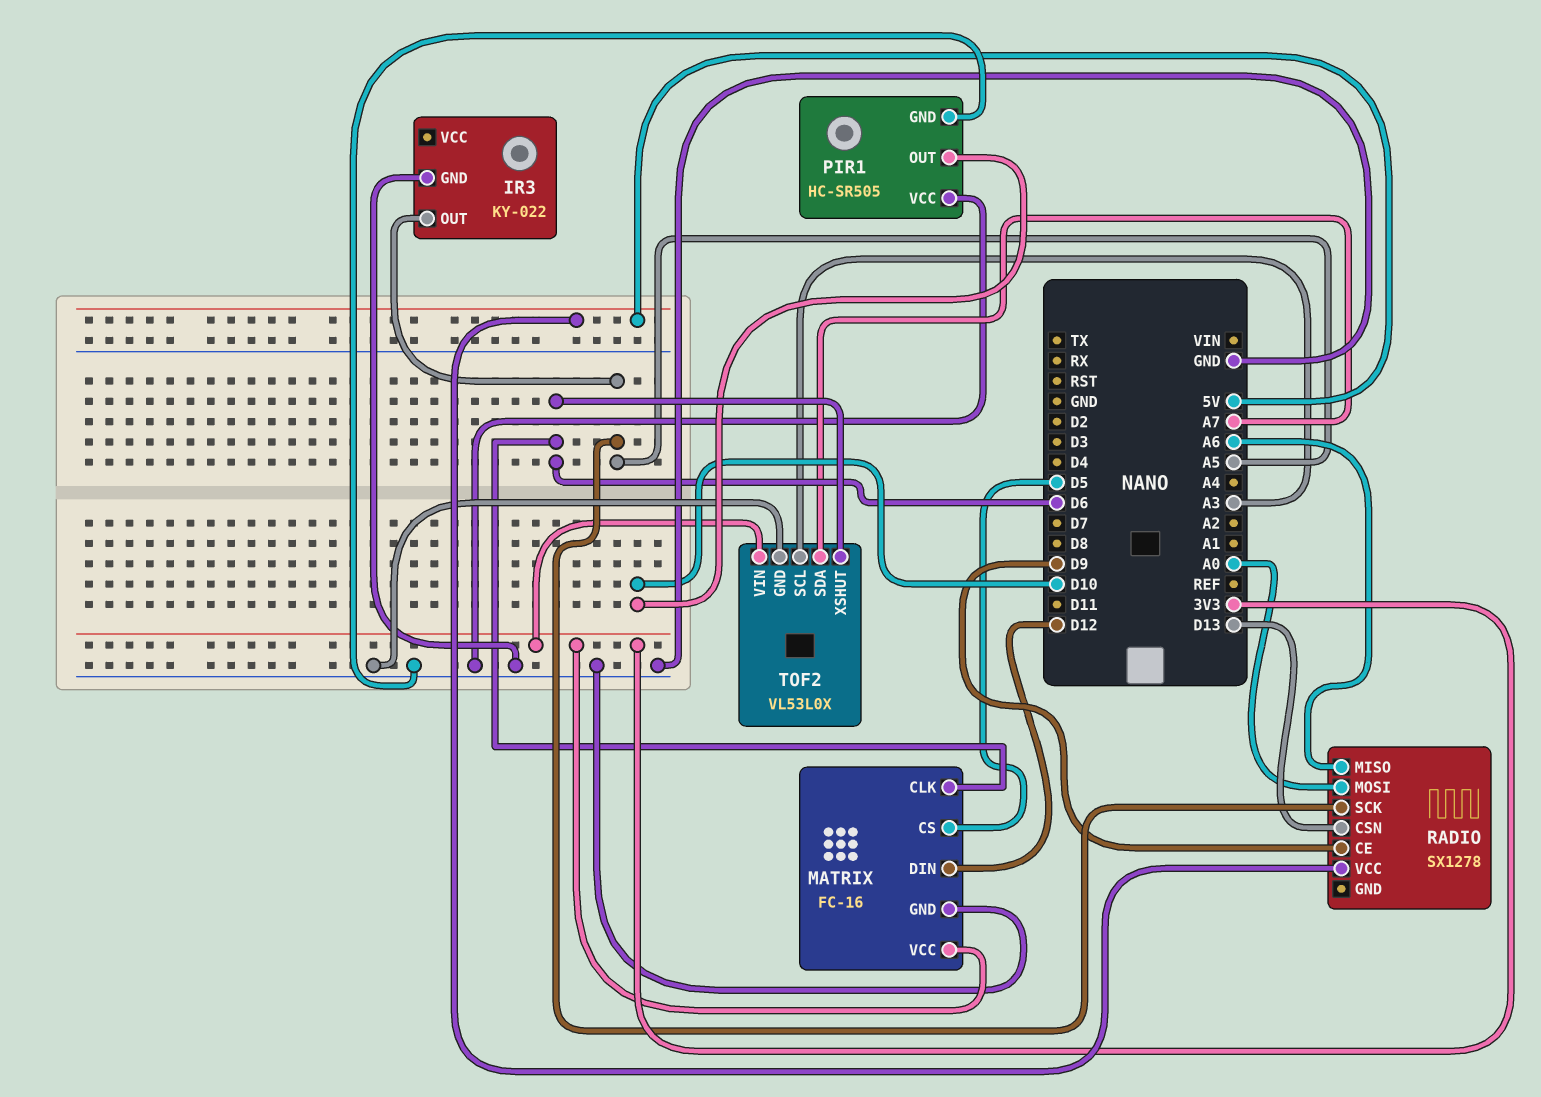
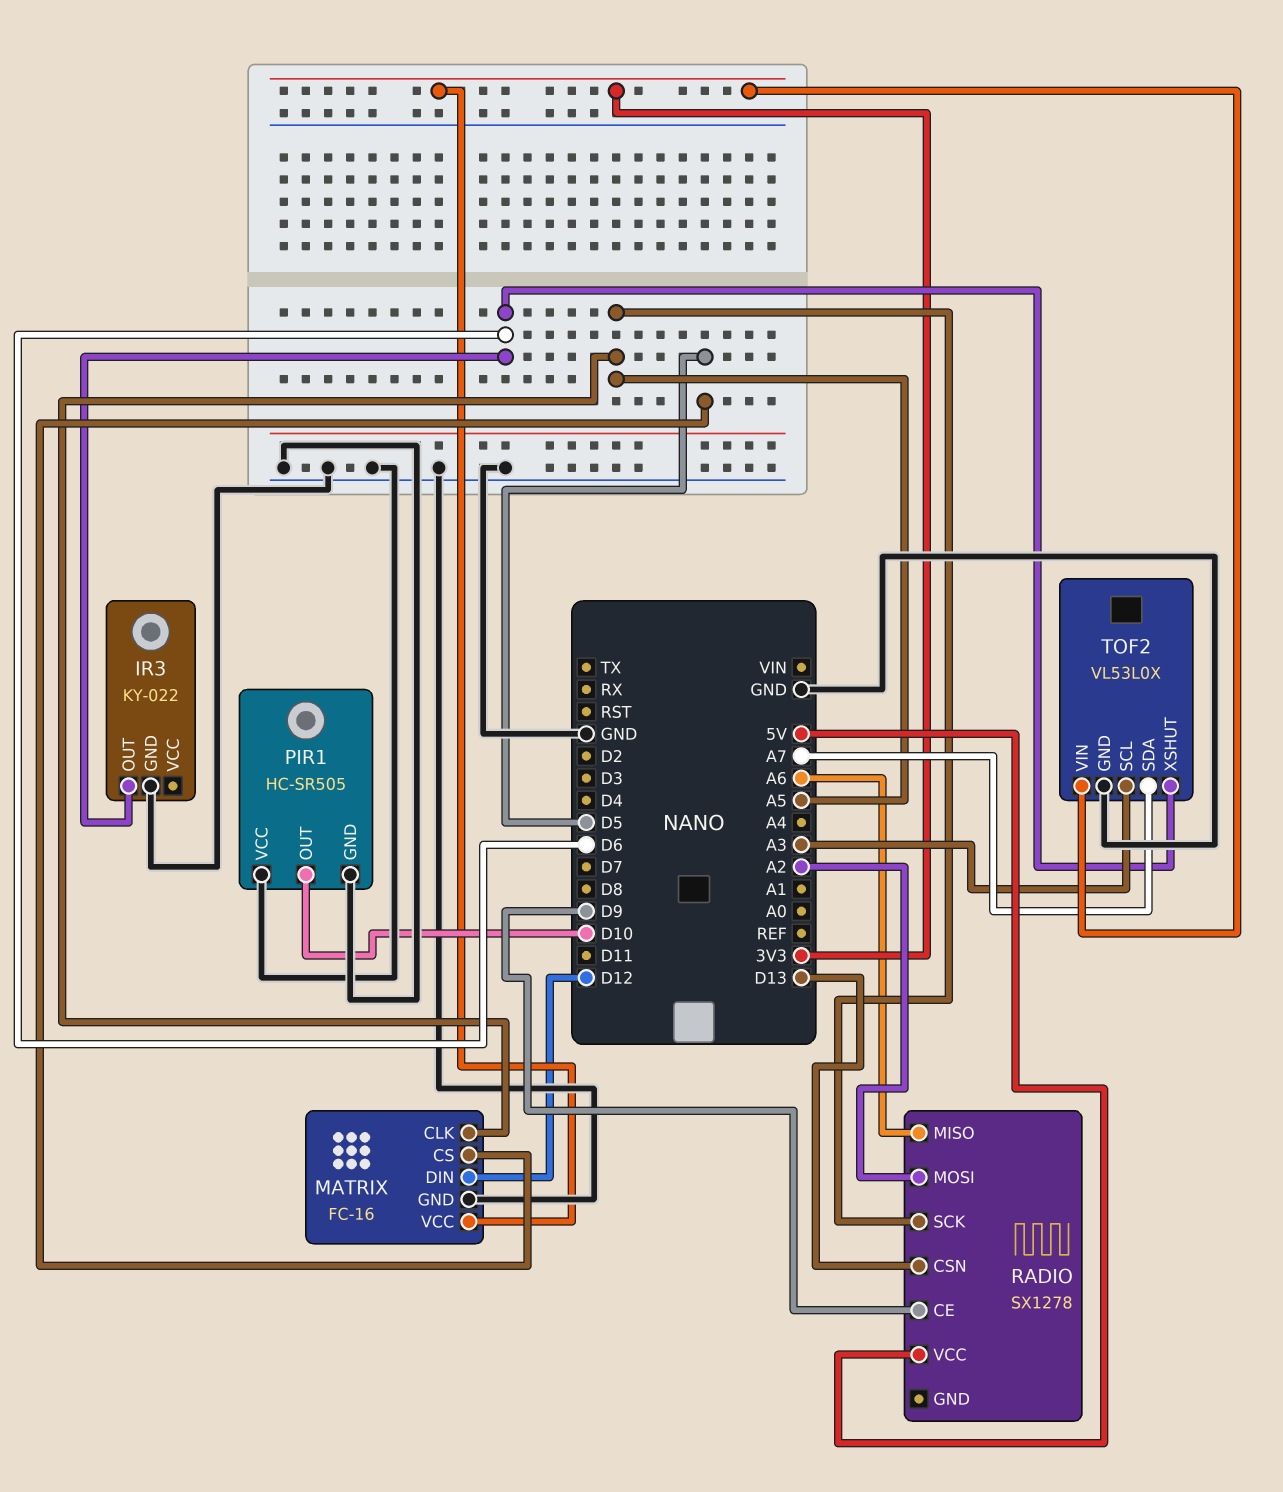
IR3 pin OUT: A5 -> D6
MATRIX pin CLK: D6 -> A5
RADIO pin MOSI: A0 -> A2

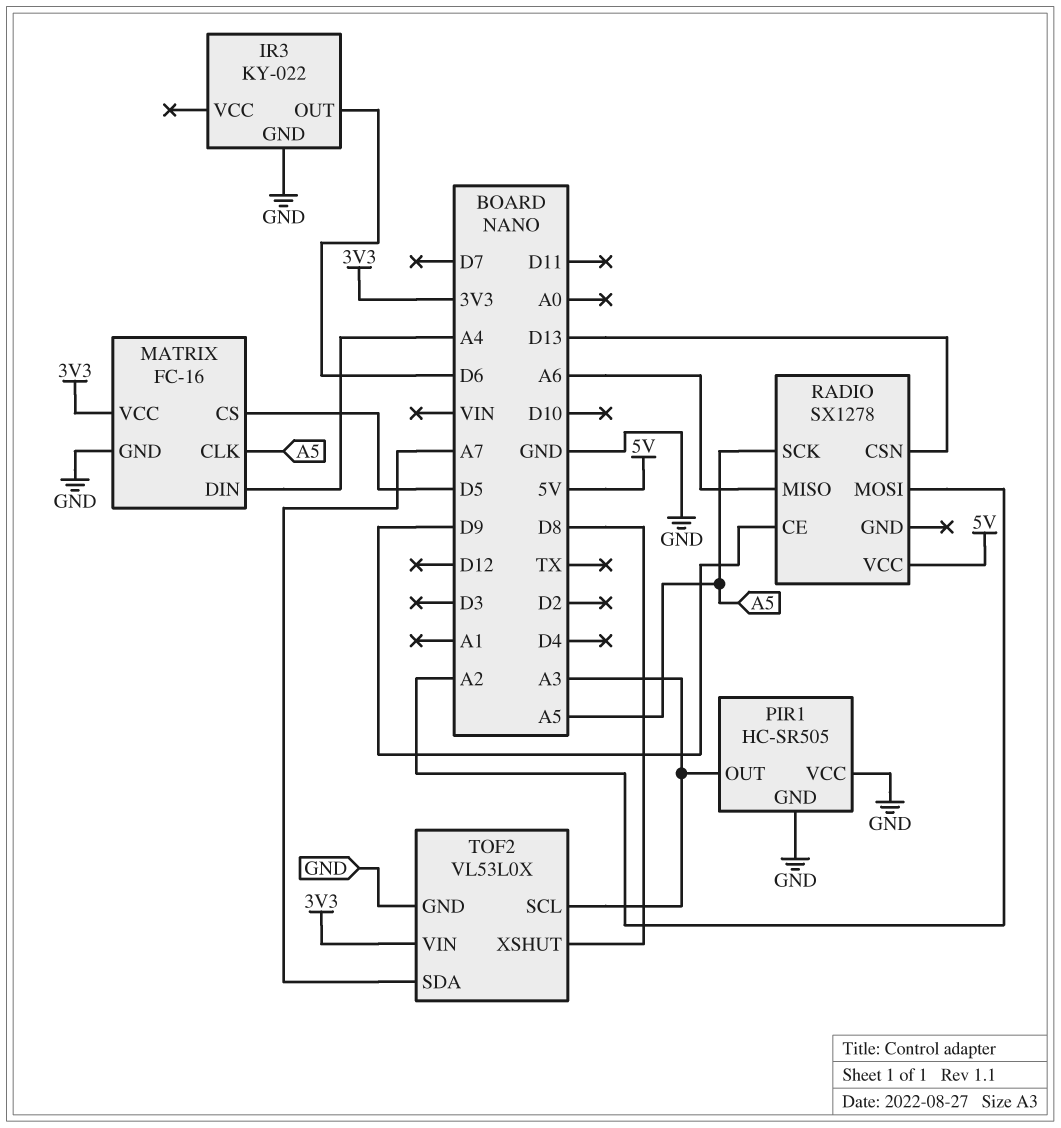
MATRIX pin DIN: D12 -> A4
PIR1 pin OUT: D10 -> A3
TOF2 pin XSHUT: D6 -> D8

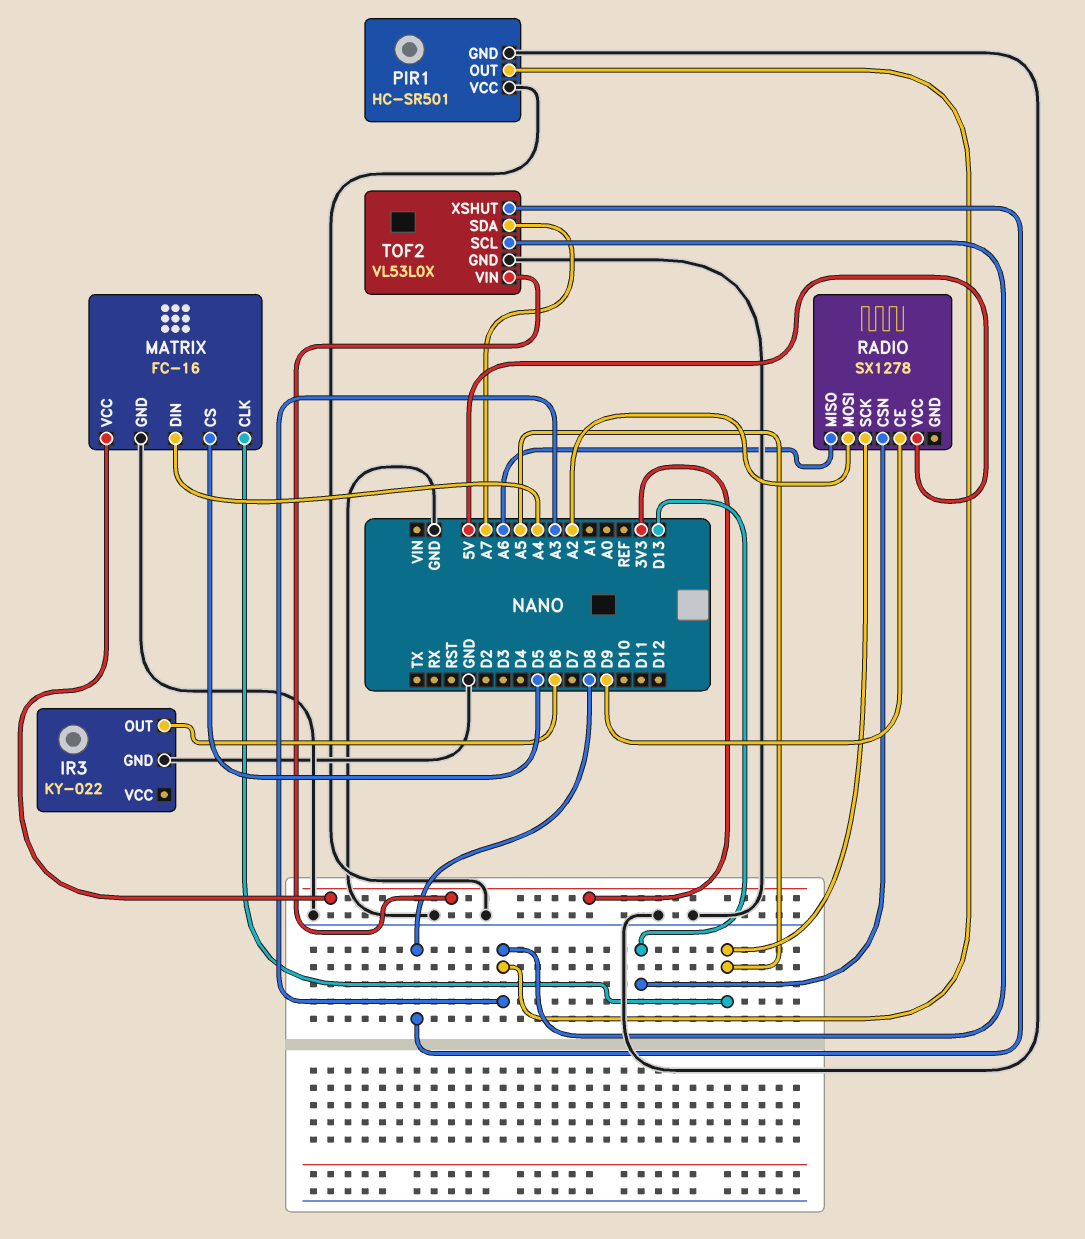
PIR1: HC-SR505 -> HC-SR501

